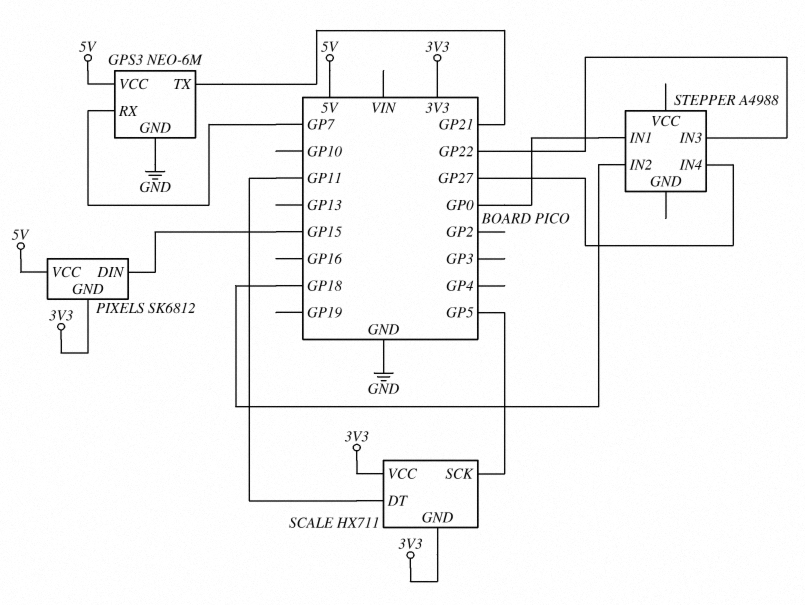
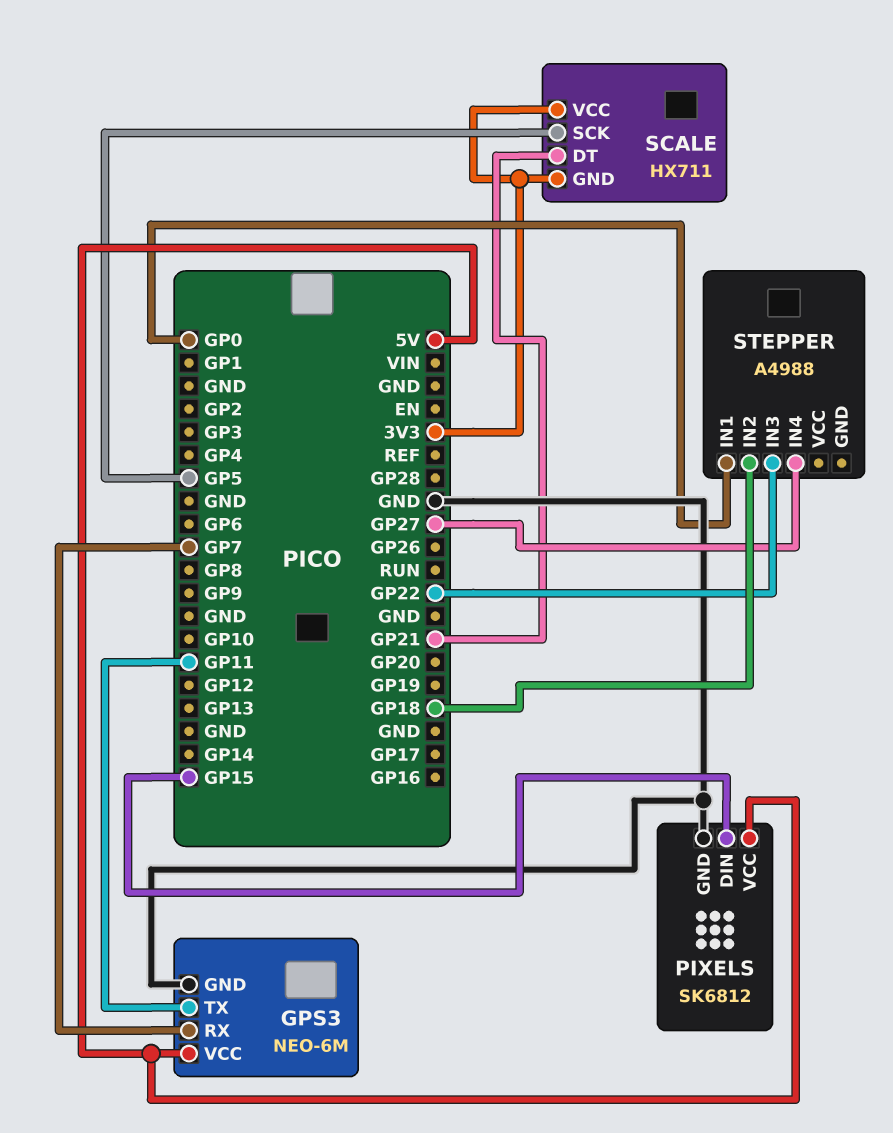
GPS3 pin TX: GP21 -> GP11
PIXELS pin GND: 3V3 -> GND
SCALE pin DT: GP11 -> GP21

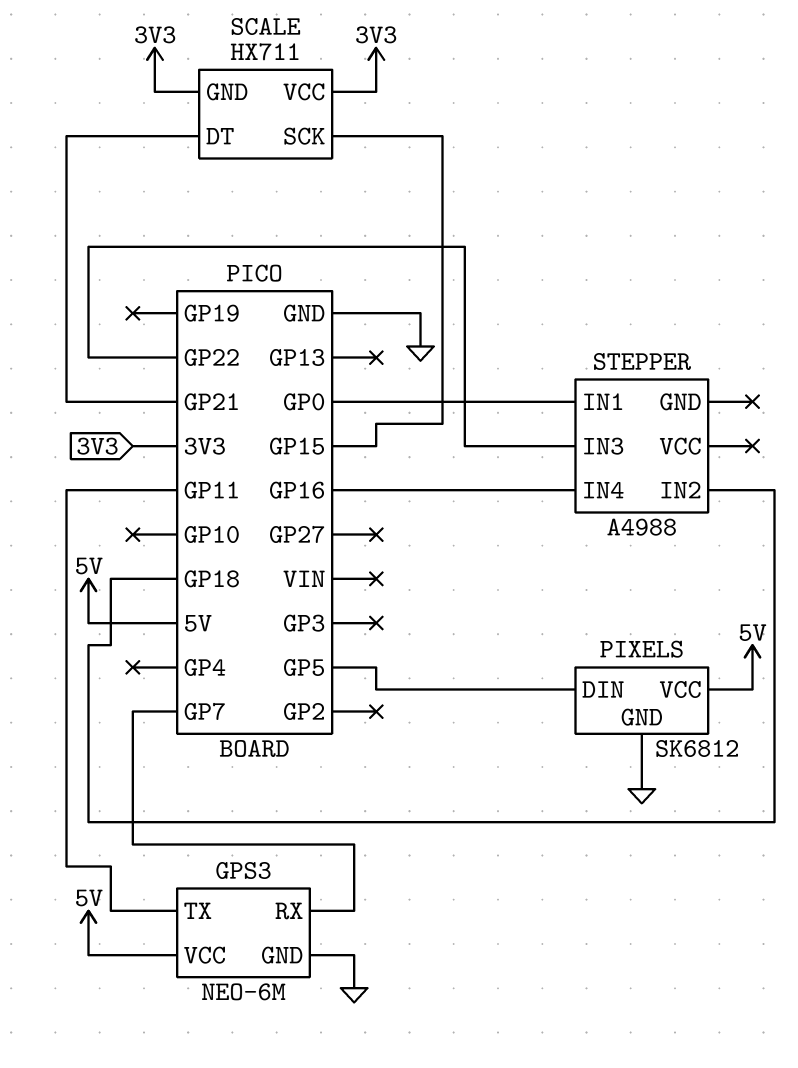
PIXELS pin DIN: GP15 -> GP5
SCALE pin SCK: GP5 -> GP15
STEPPER pin IN4: GP27 -> GP16

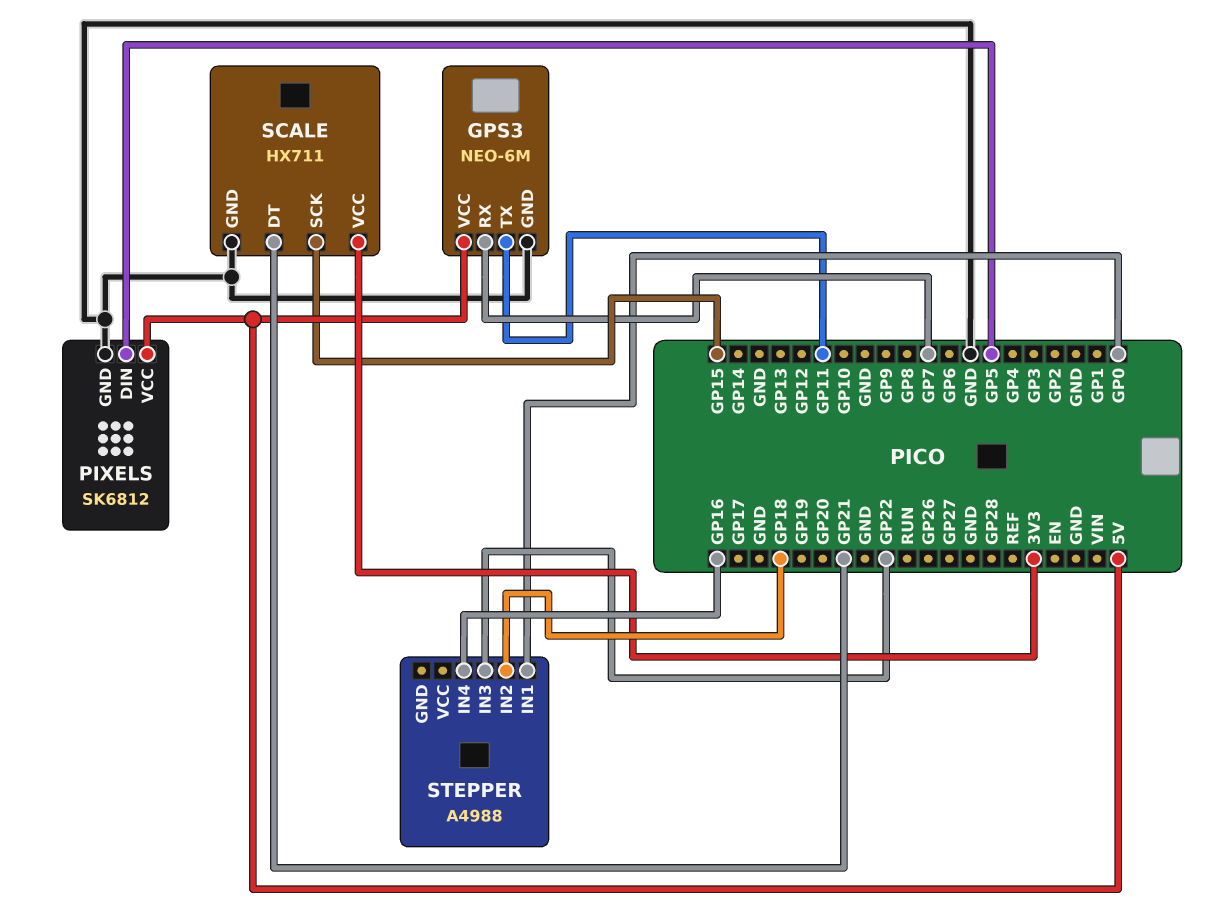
SCALE pin GND: 3V3 -> GND

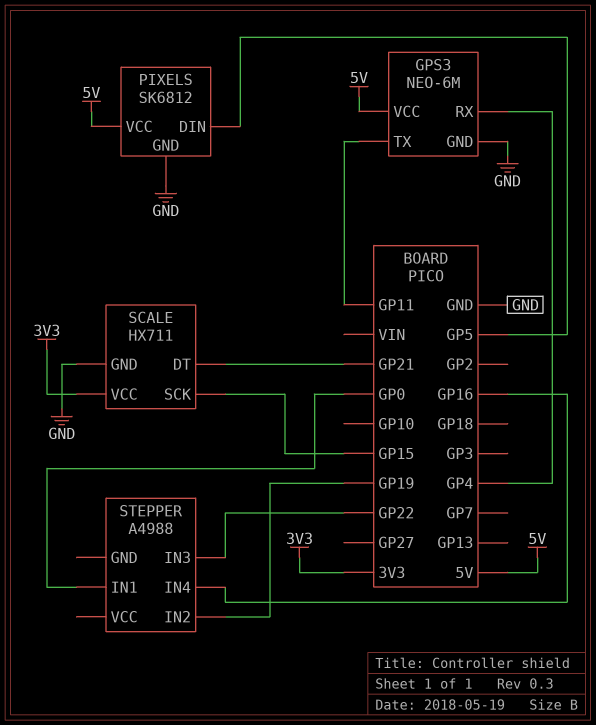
GPS3 pin RX: GP7 -> GP4
STEPPER pin IN2: GP18 -> GP19

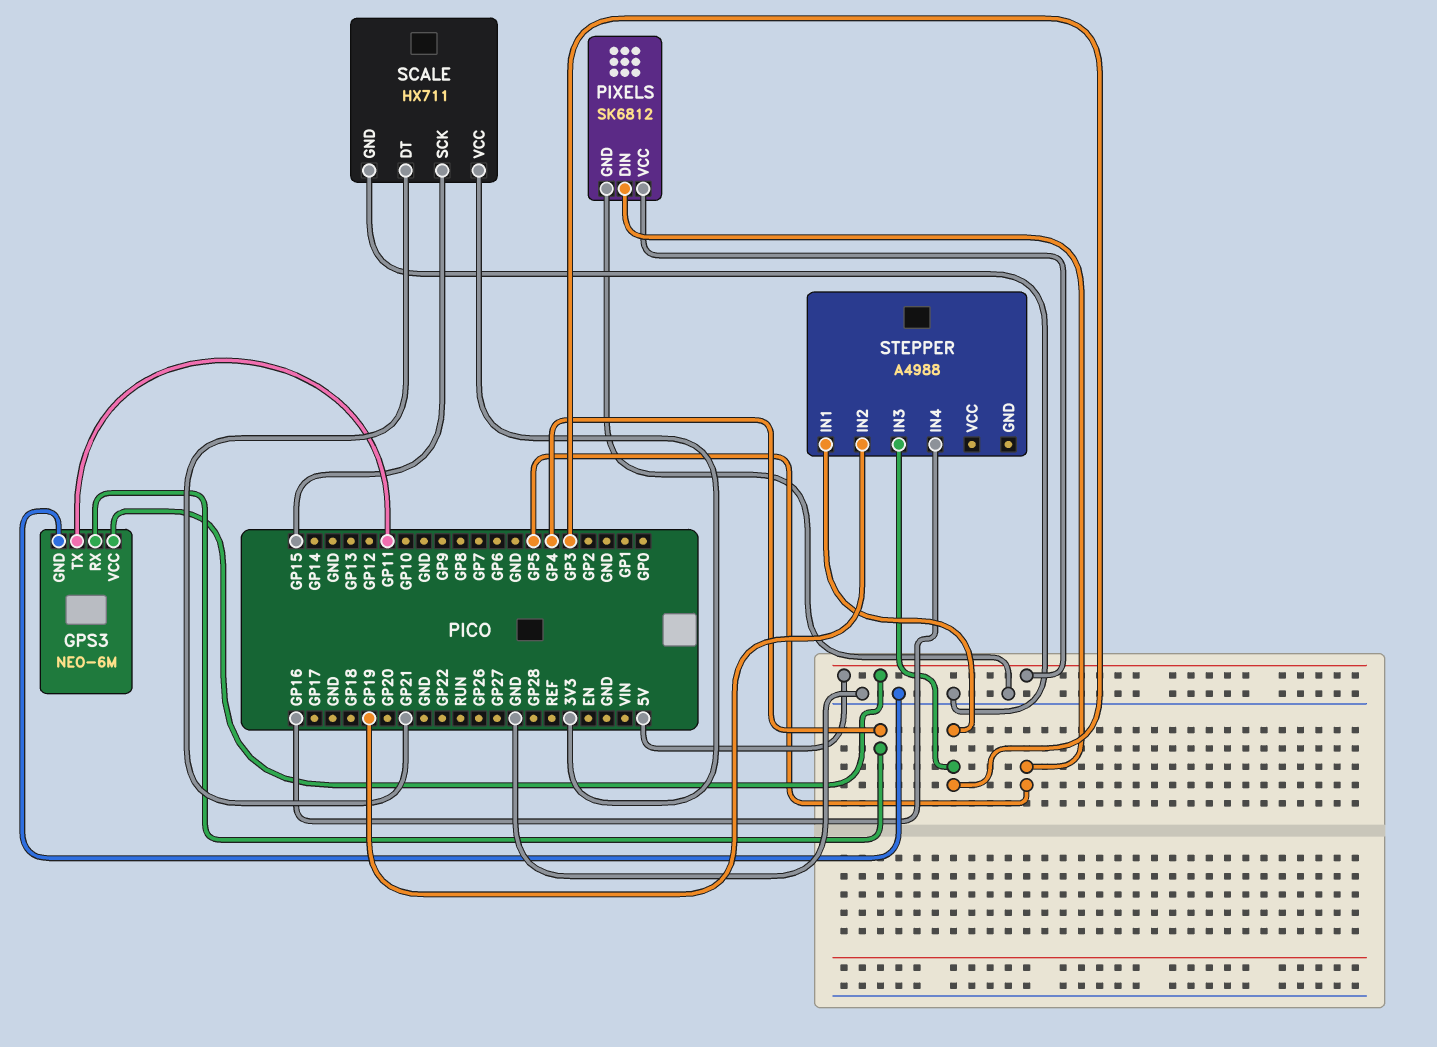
STEPPER pin IN1: GP0 -> GP3
STEPPER pin IN3: GP22 -> GP3

